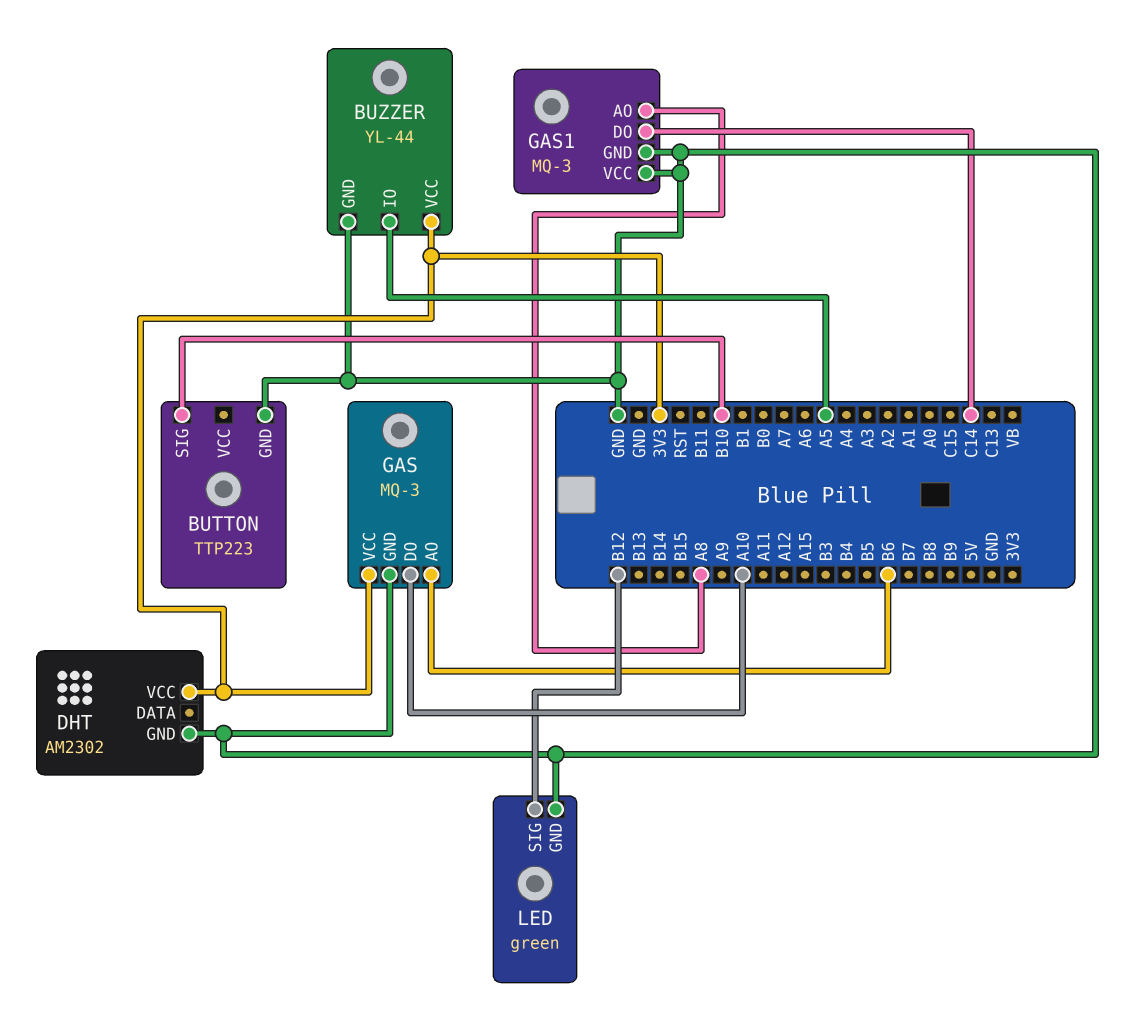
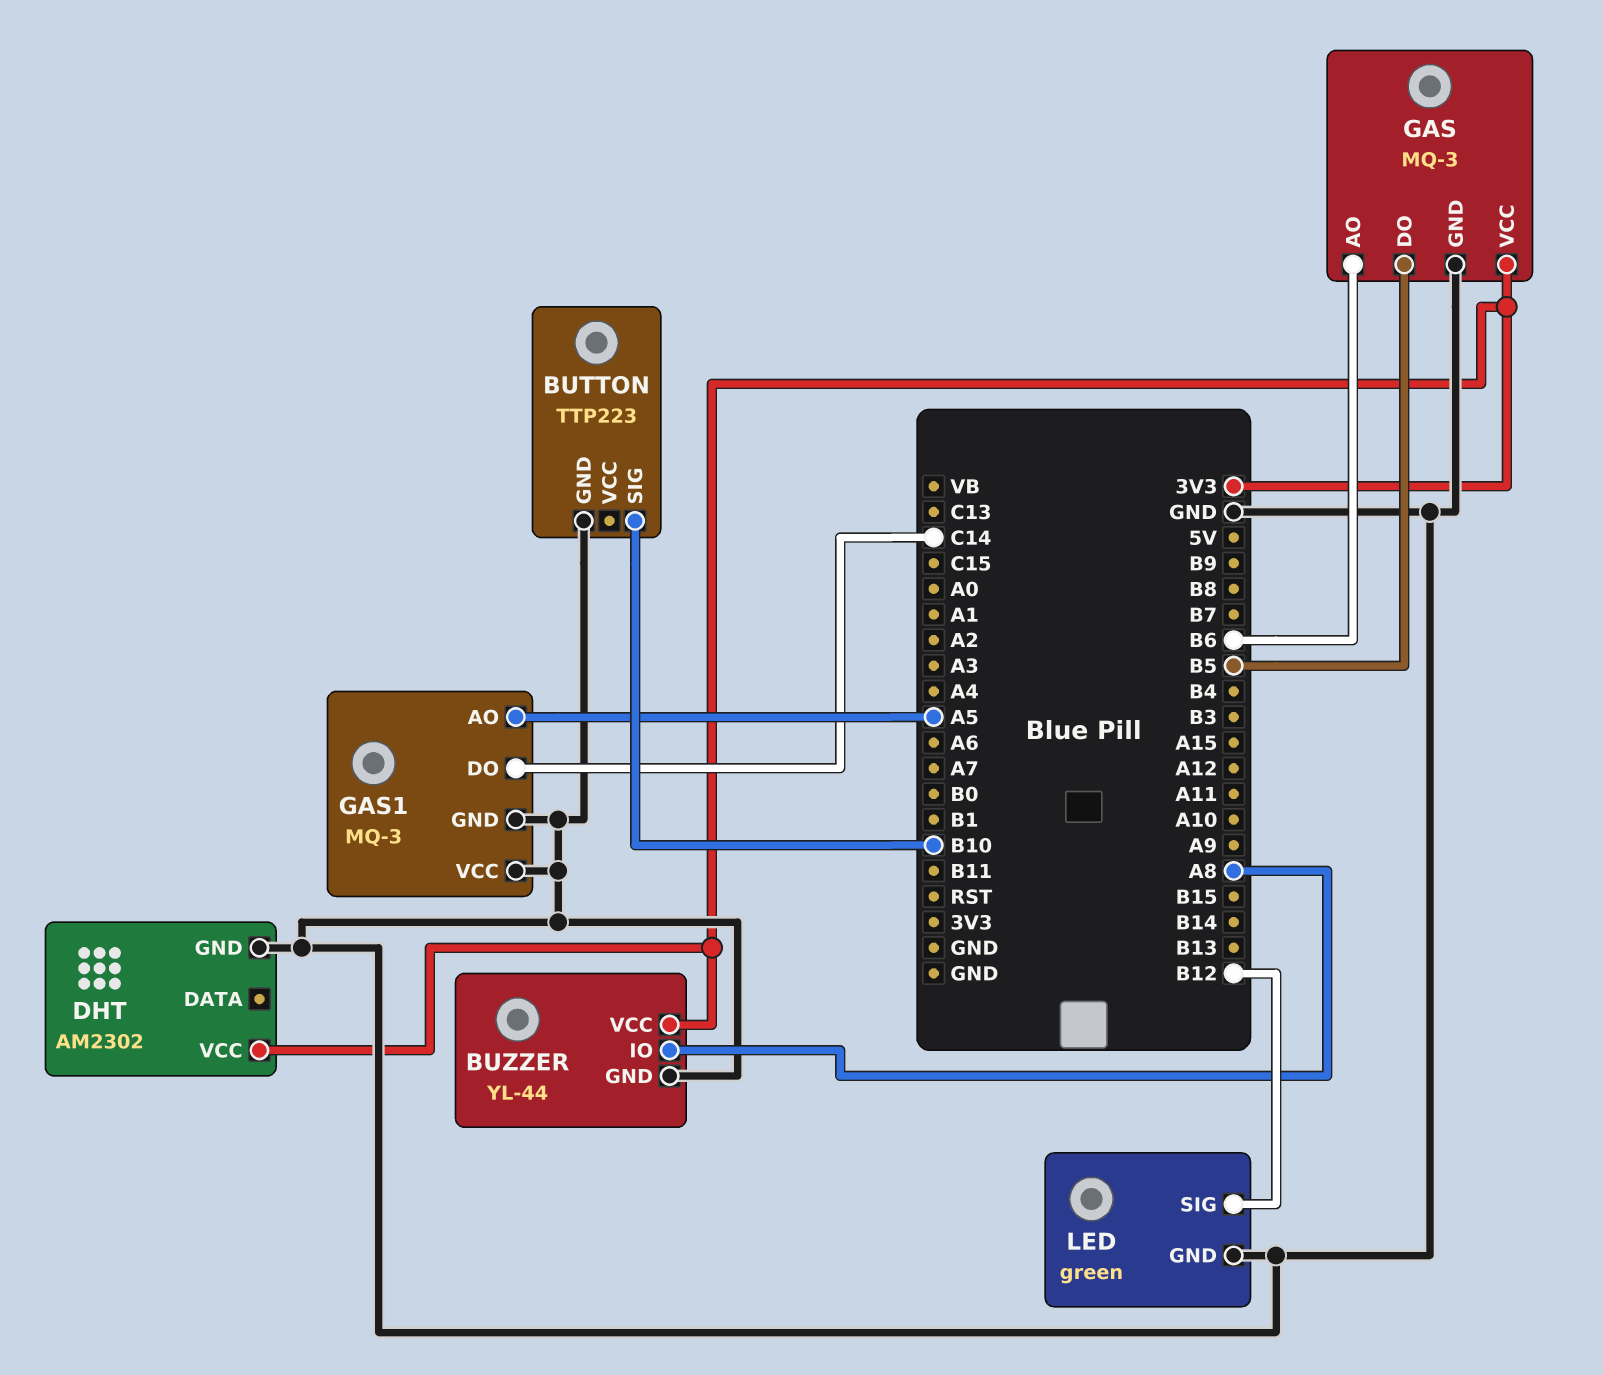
BUZZER pin IO: A5 -> A8
GAS pin DO: A10 -> B5
GAS1 pin AO: A8 -> A5

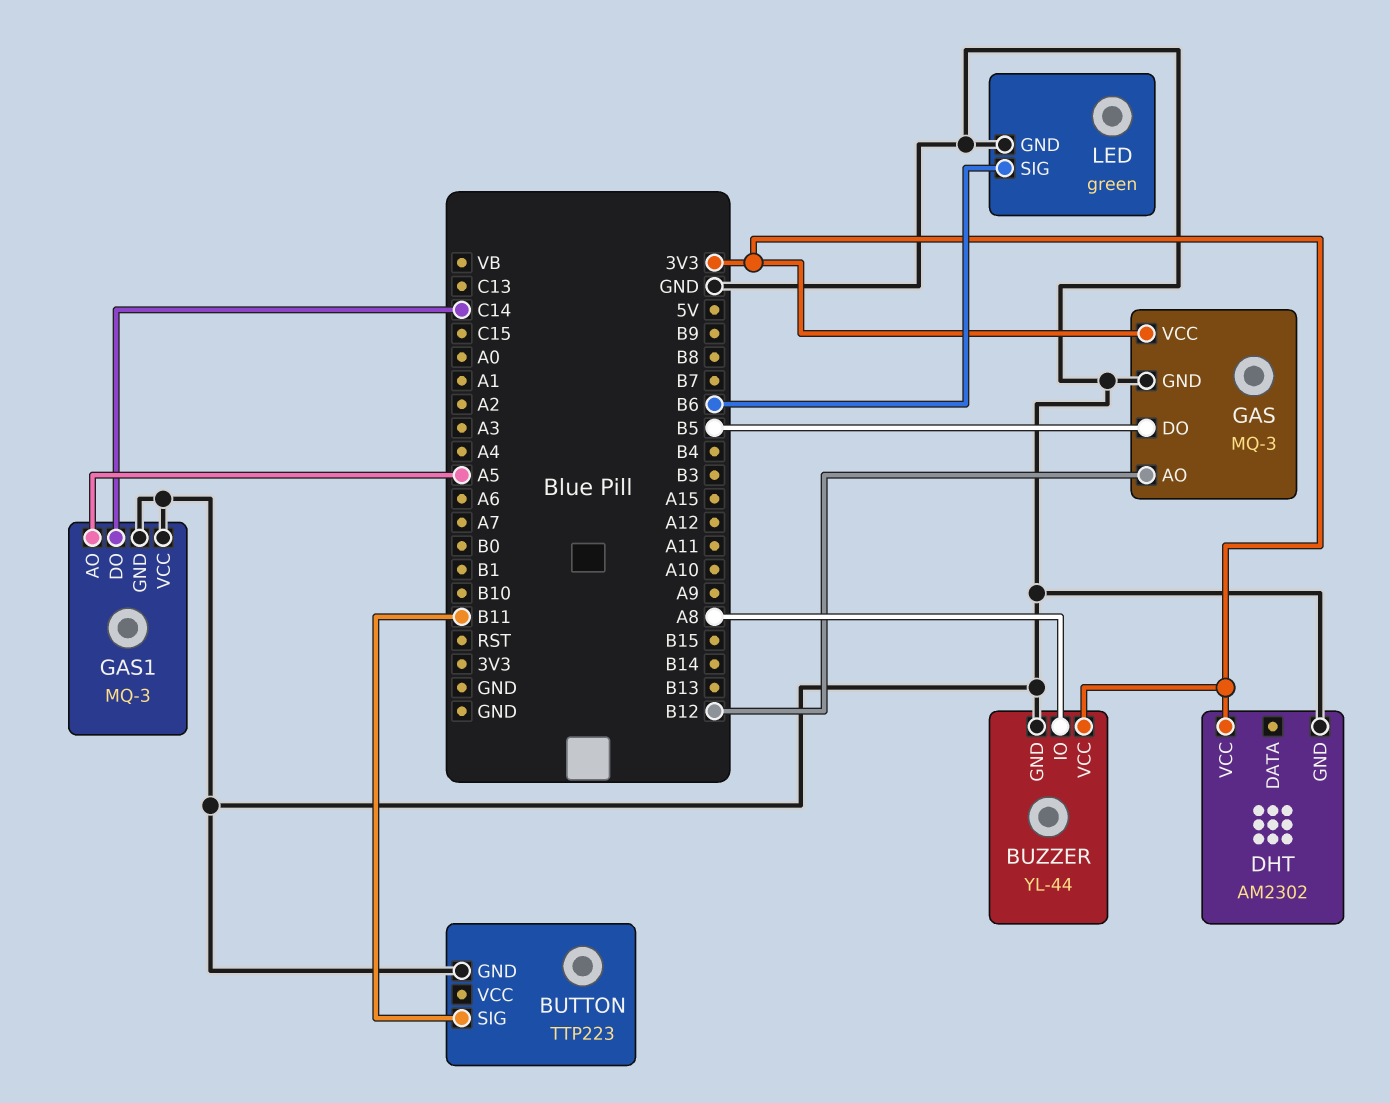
BUTTON pin SIG: B10 -> B11
GAS pin AO: B6 -> B12
LED pin SIG: B12 -> B6

